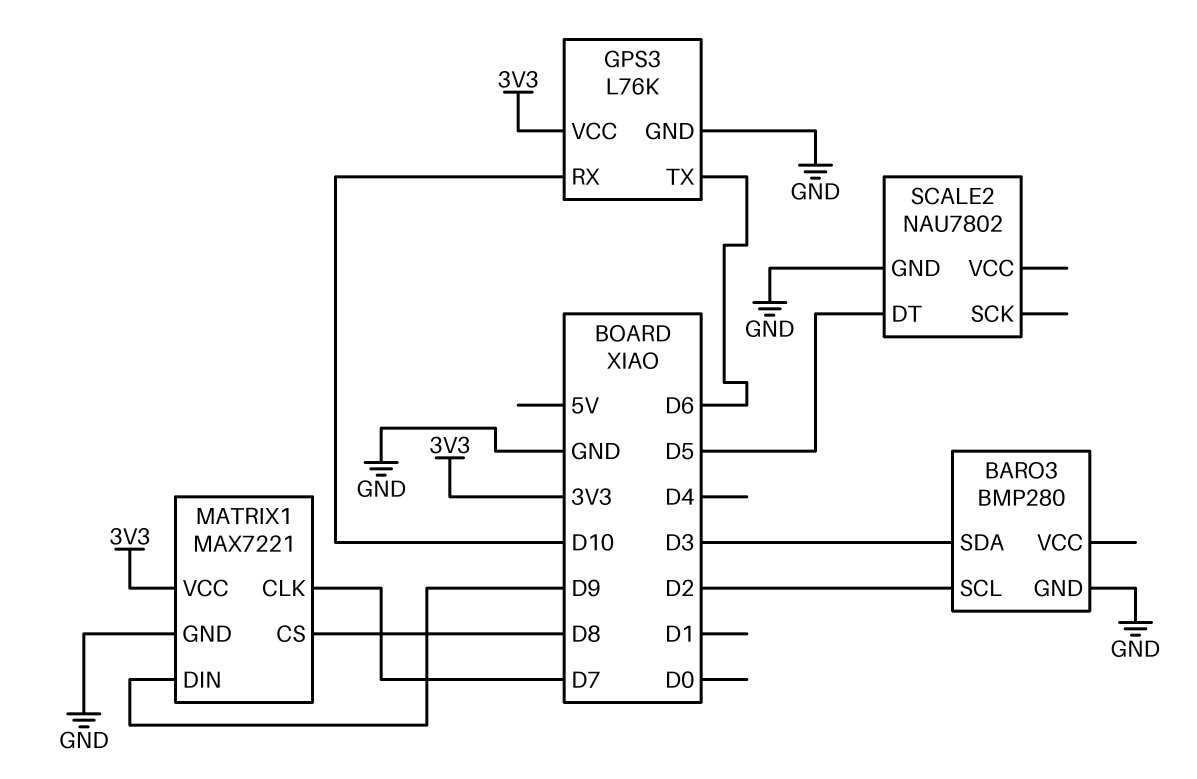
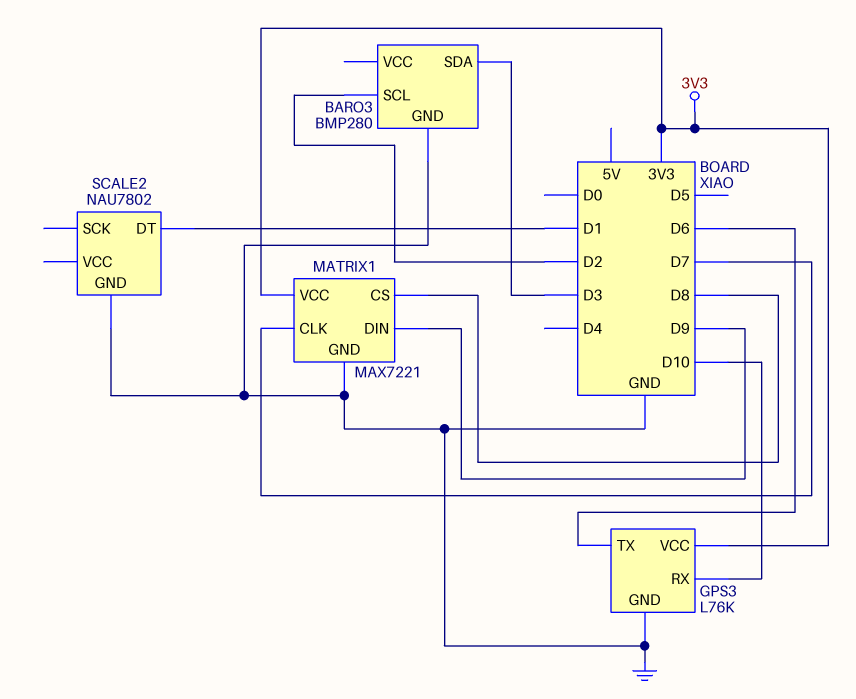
SCALE2 pin DT: D5 -> D1

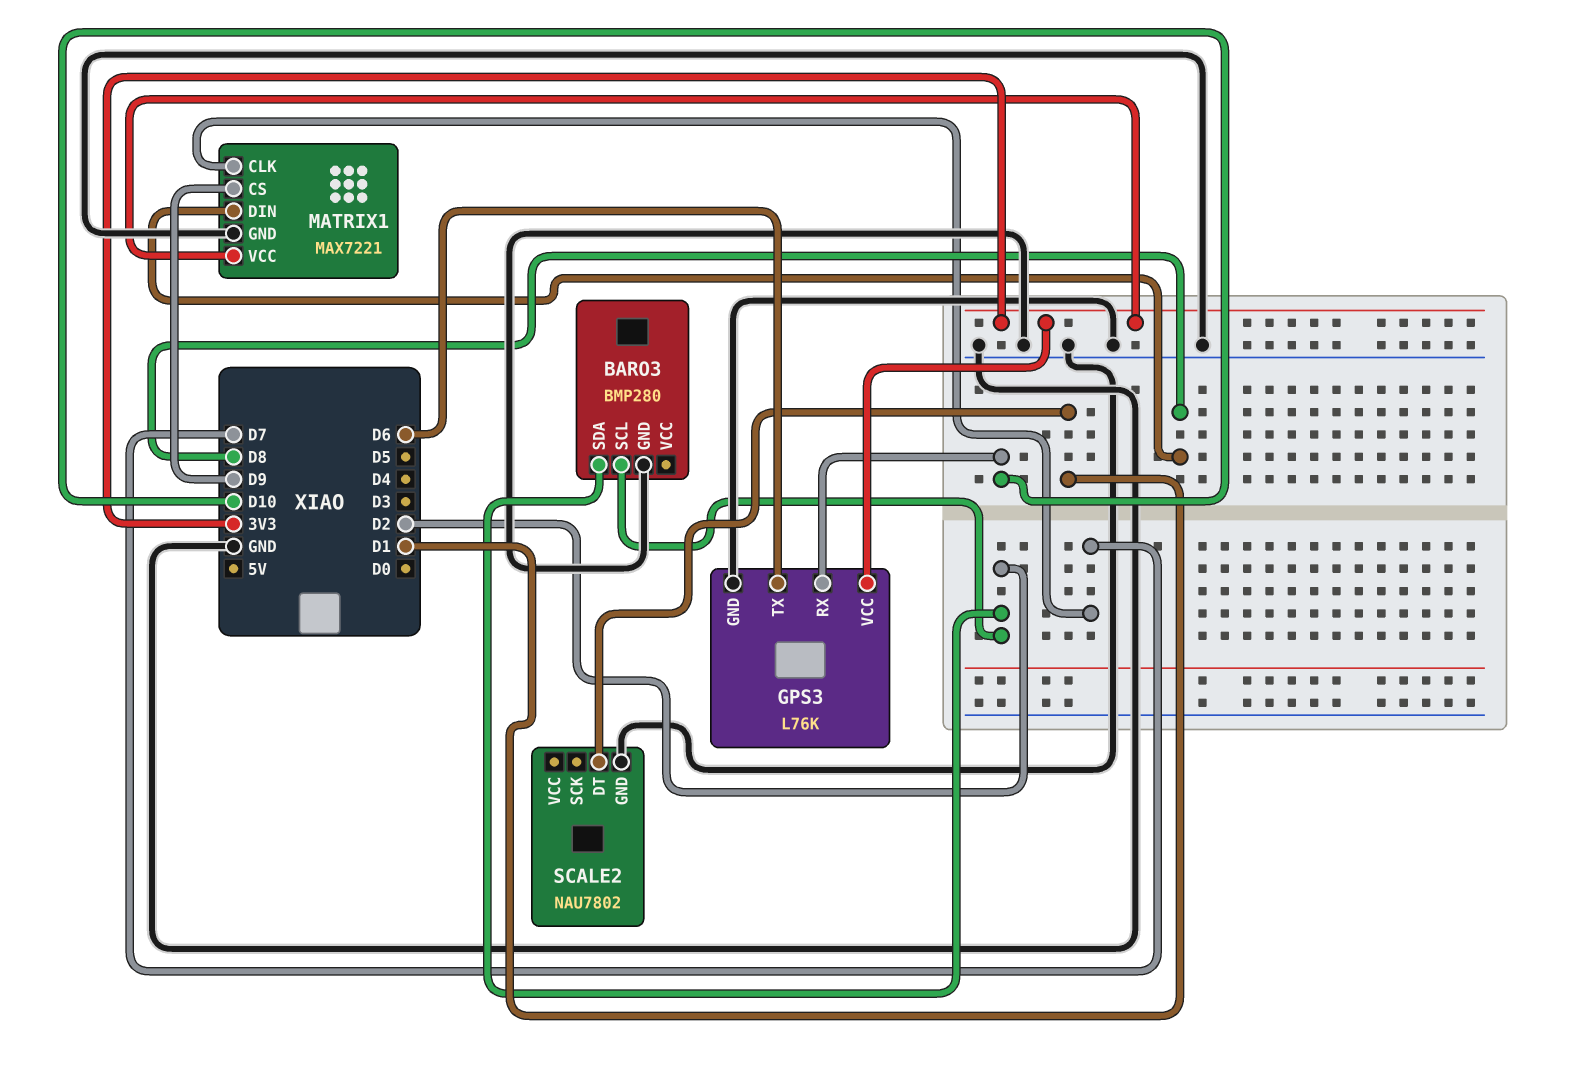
BARO3 pin SDA: D3 -> D2
MATRIX1 pin CS: D8 -> D9
MATRIX1 pin DIN: D9 -> D8

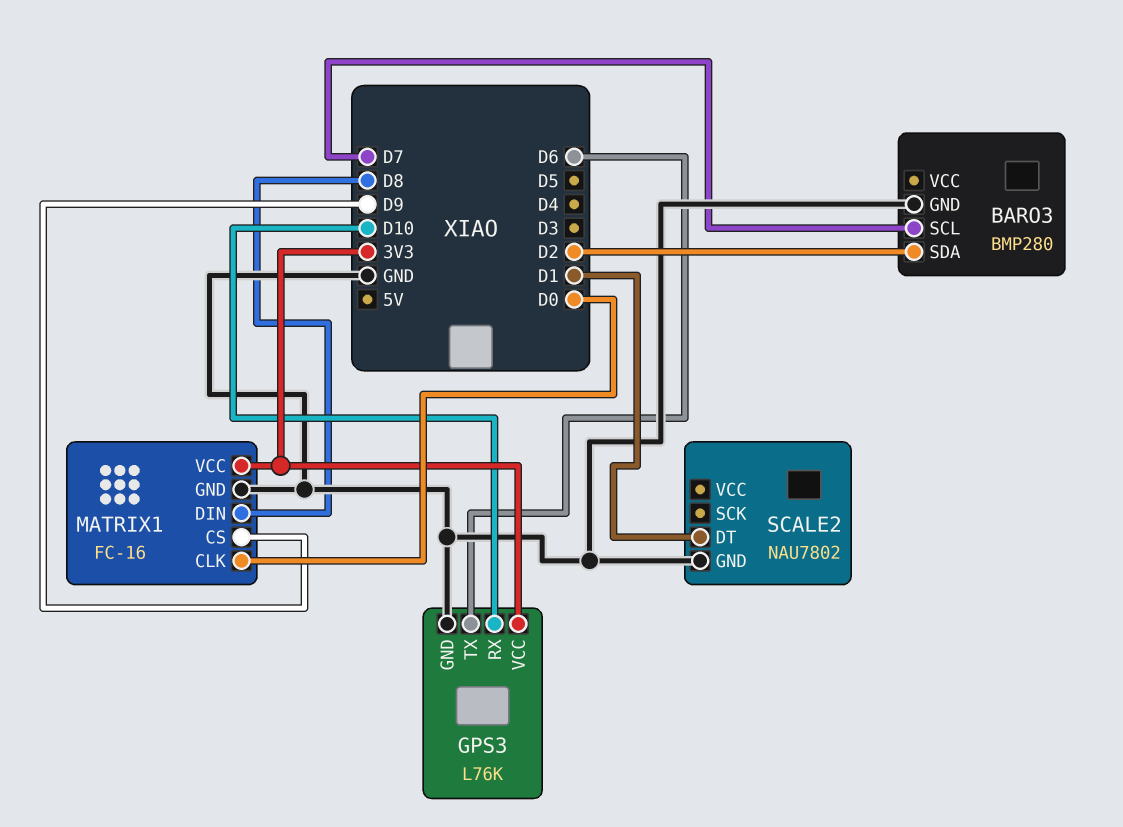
BARO3 pin SCL: D2 -> D7
MATRIX1: MAX7221 -> FC-16
MATRIX1 pin CLK: D7 -> D0

